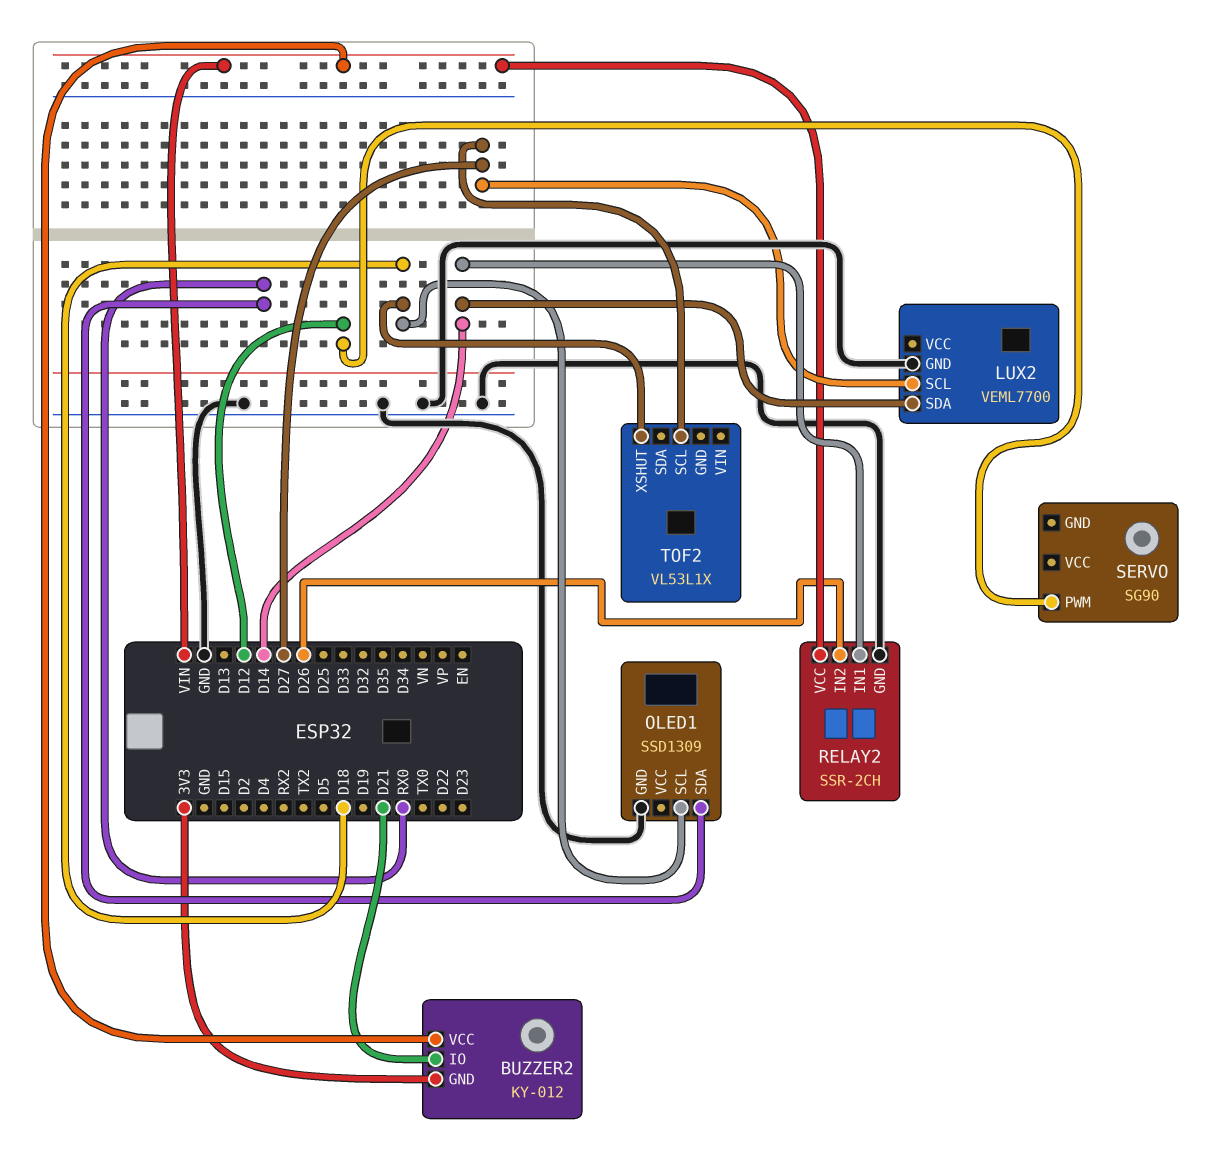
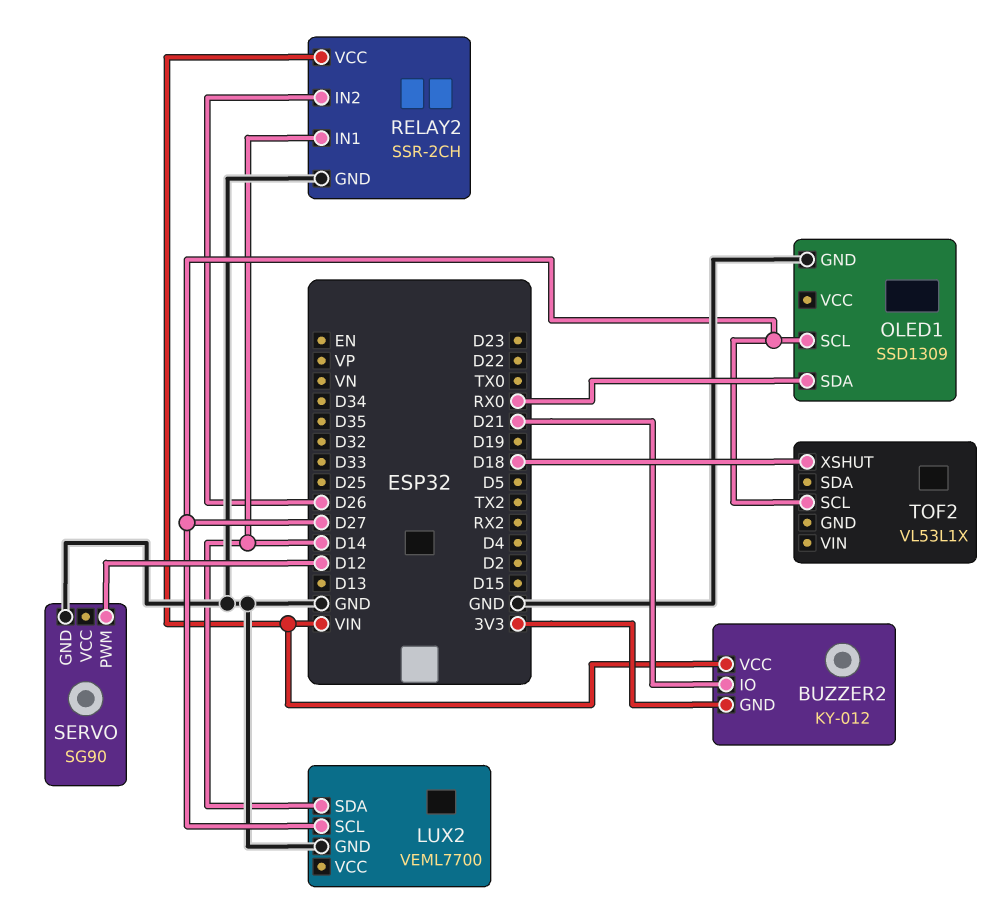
OLED1 pin SCL: D18 -> D27
SERVO pin GND: none -> GND

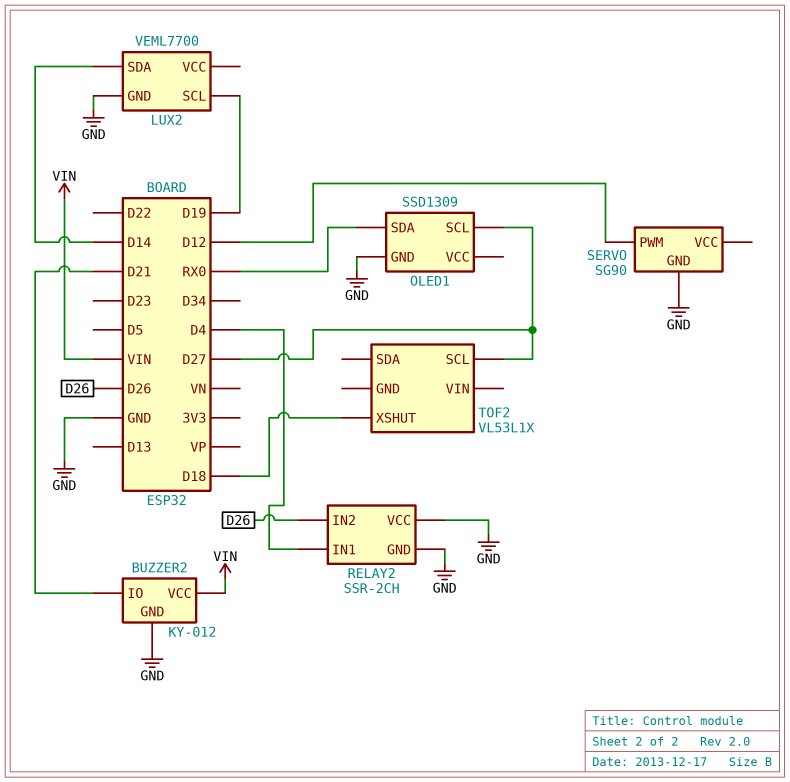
BUZZER2 pin GND: 3V3 -> GND
LUX2 pin SCL: D27 -> D19
RELAY2 pin IN1: D14 -> D4
RELAY2 pin VCC: VIN -> GND

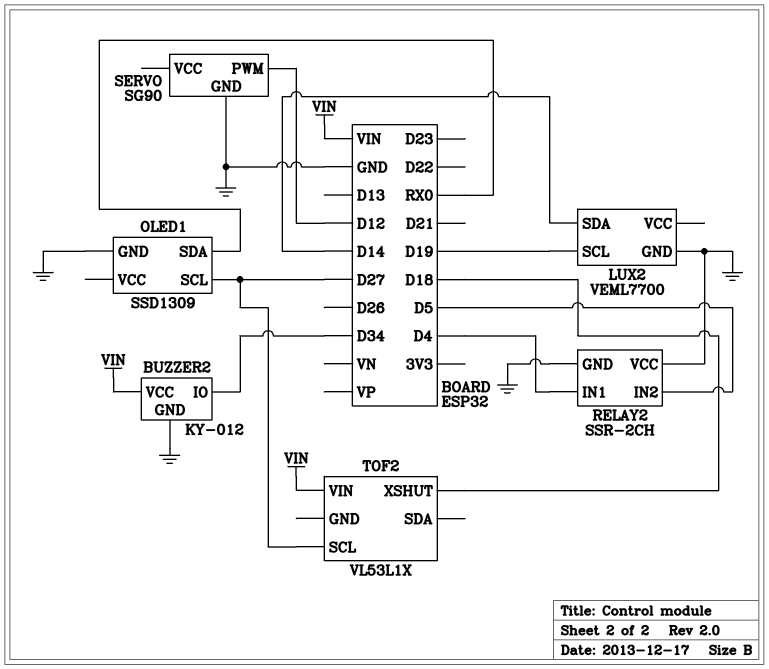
BUZZER2 pin IO: D21 -> D34
RELAY2 pin IN2: D26 -> D5
TOF2 pin VIN: none -> VIN

